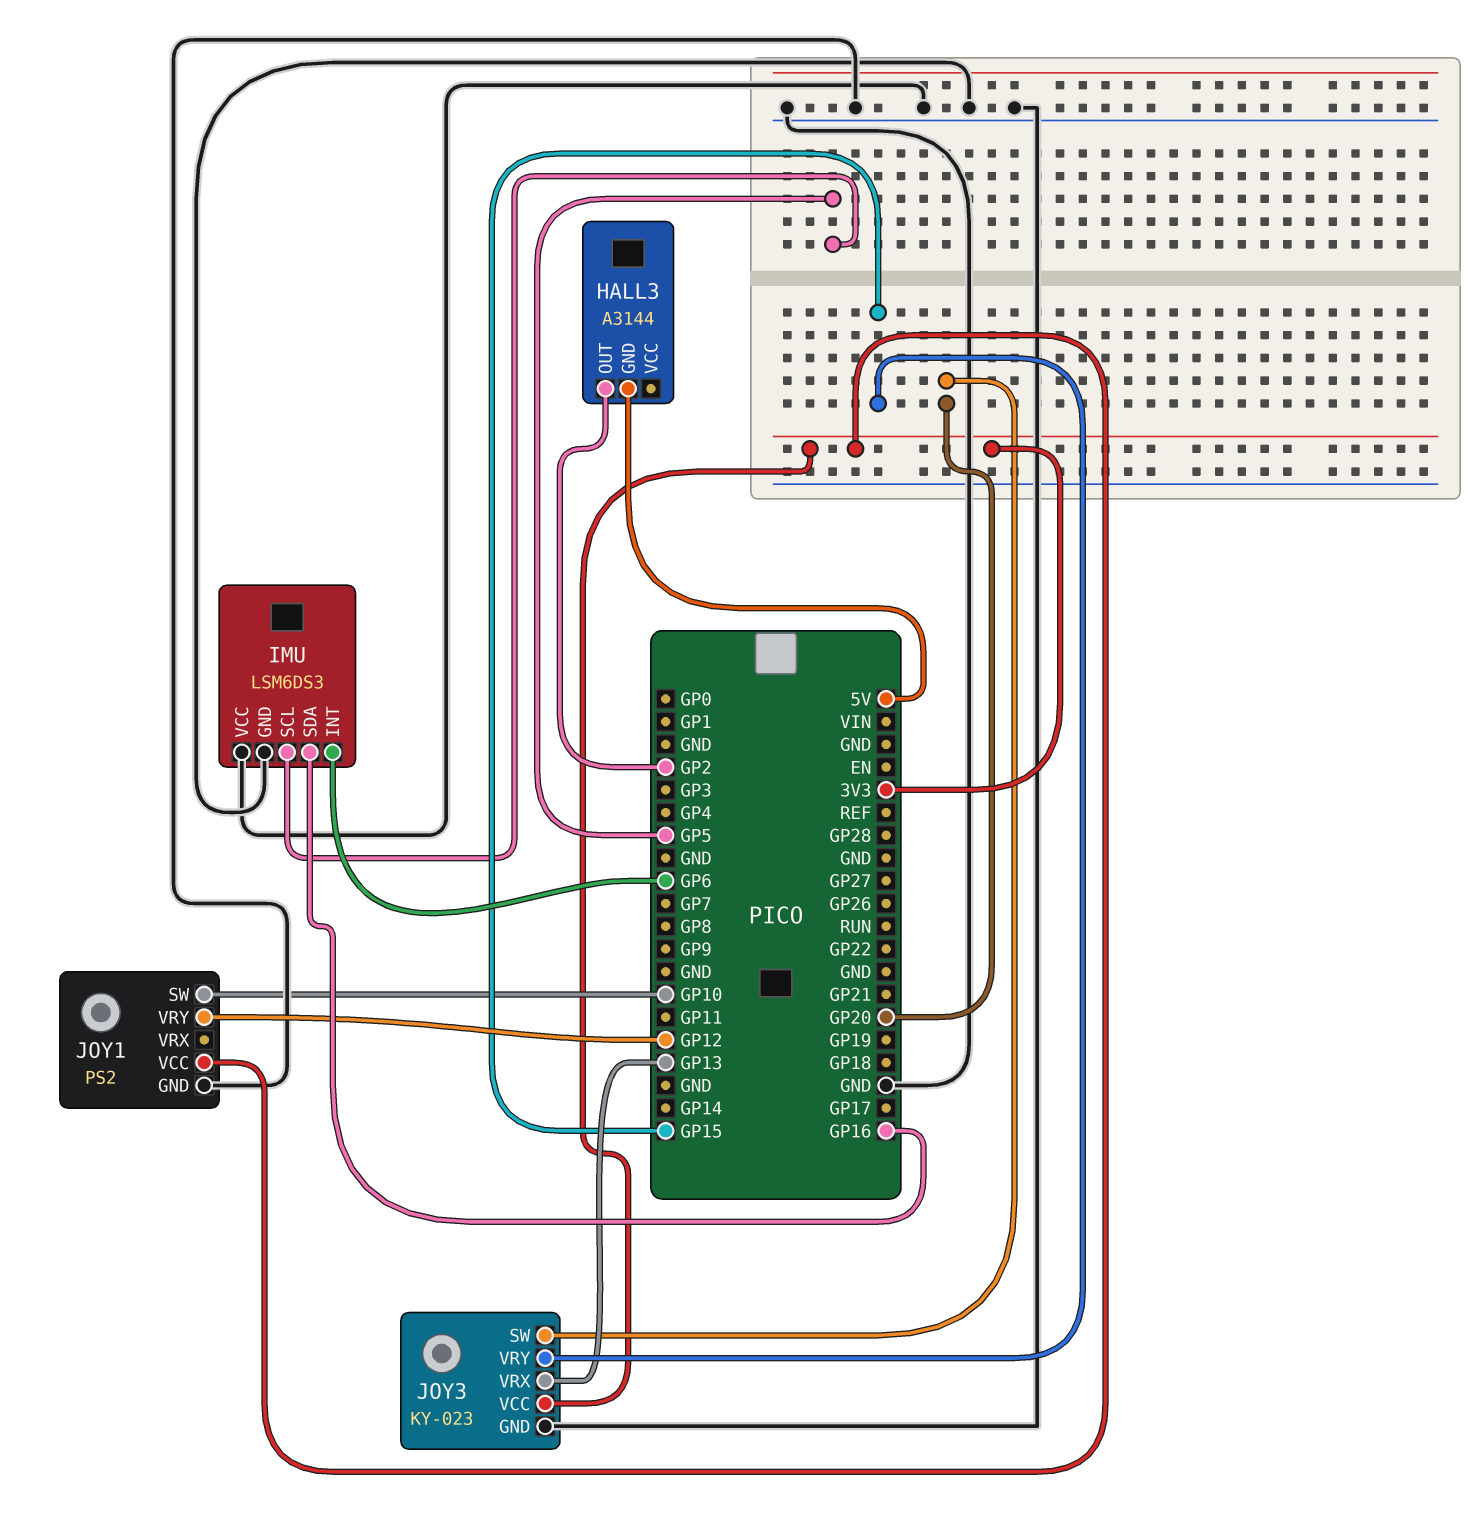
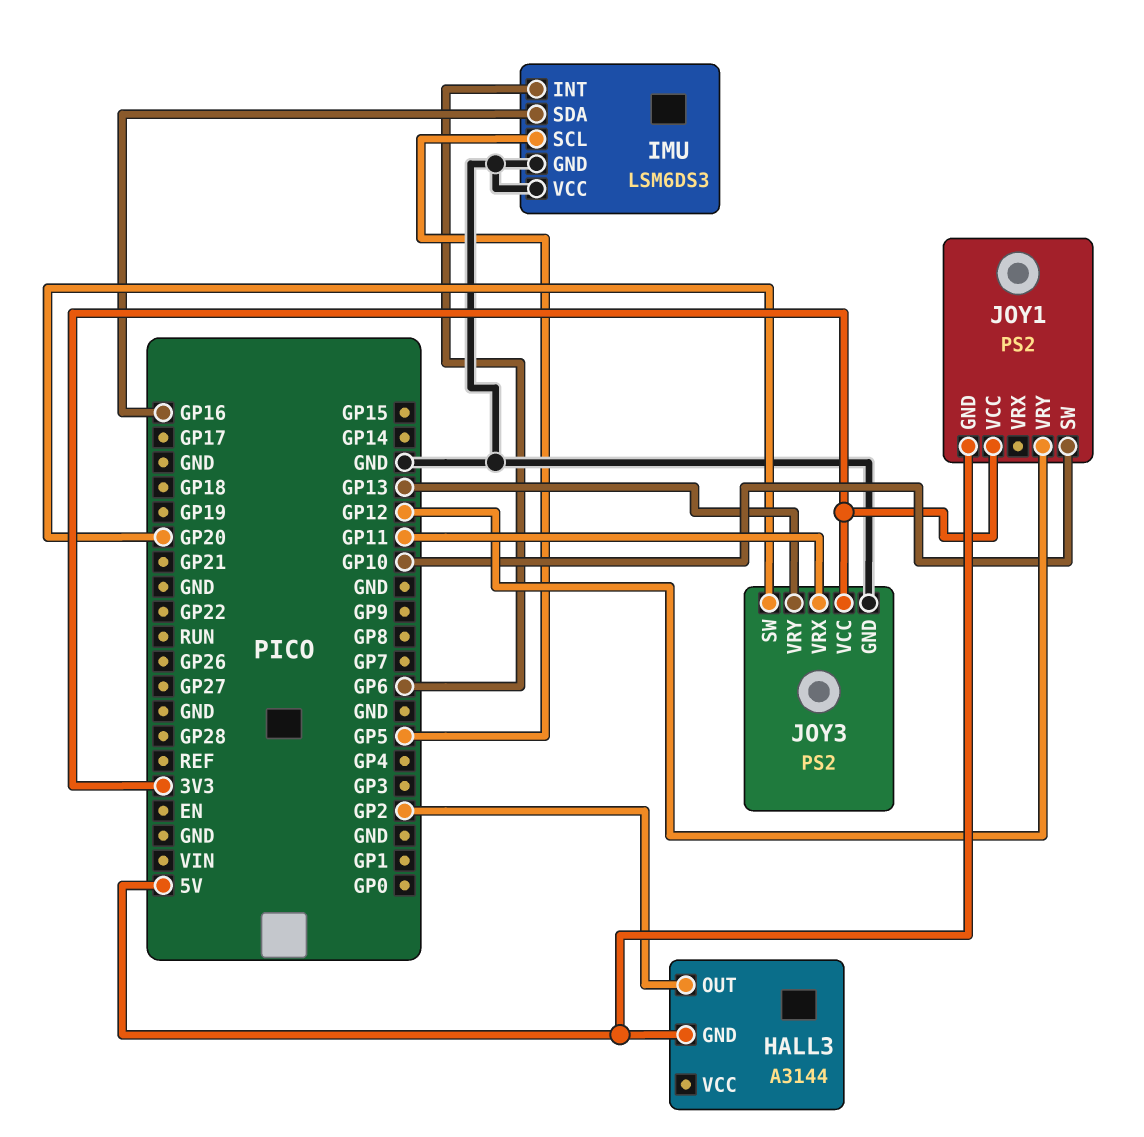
JOY1 pin GND: GND -> 5V
JOY3: KY-023 -> PS2
JOY3 pin VRX: GP13 -> GP11
JOY3 pin VRY: GP15 -> GP13

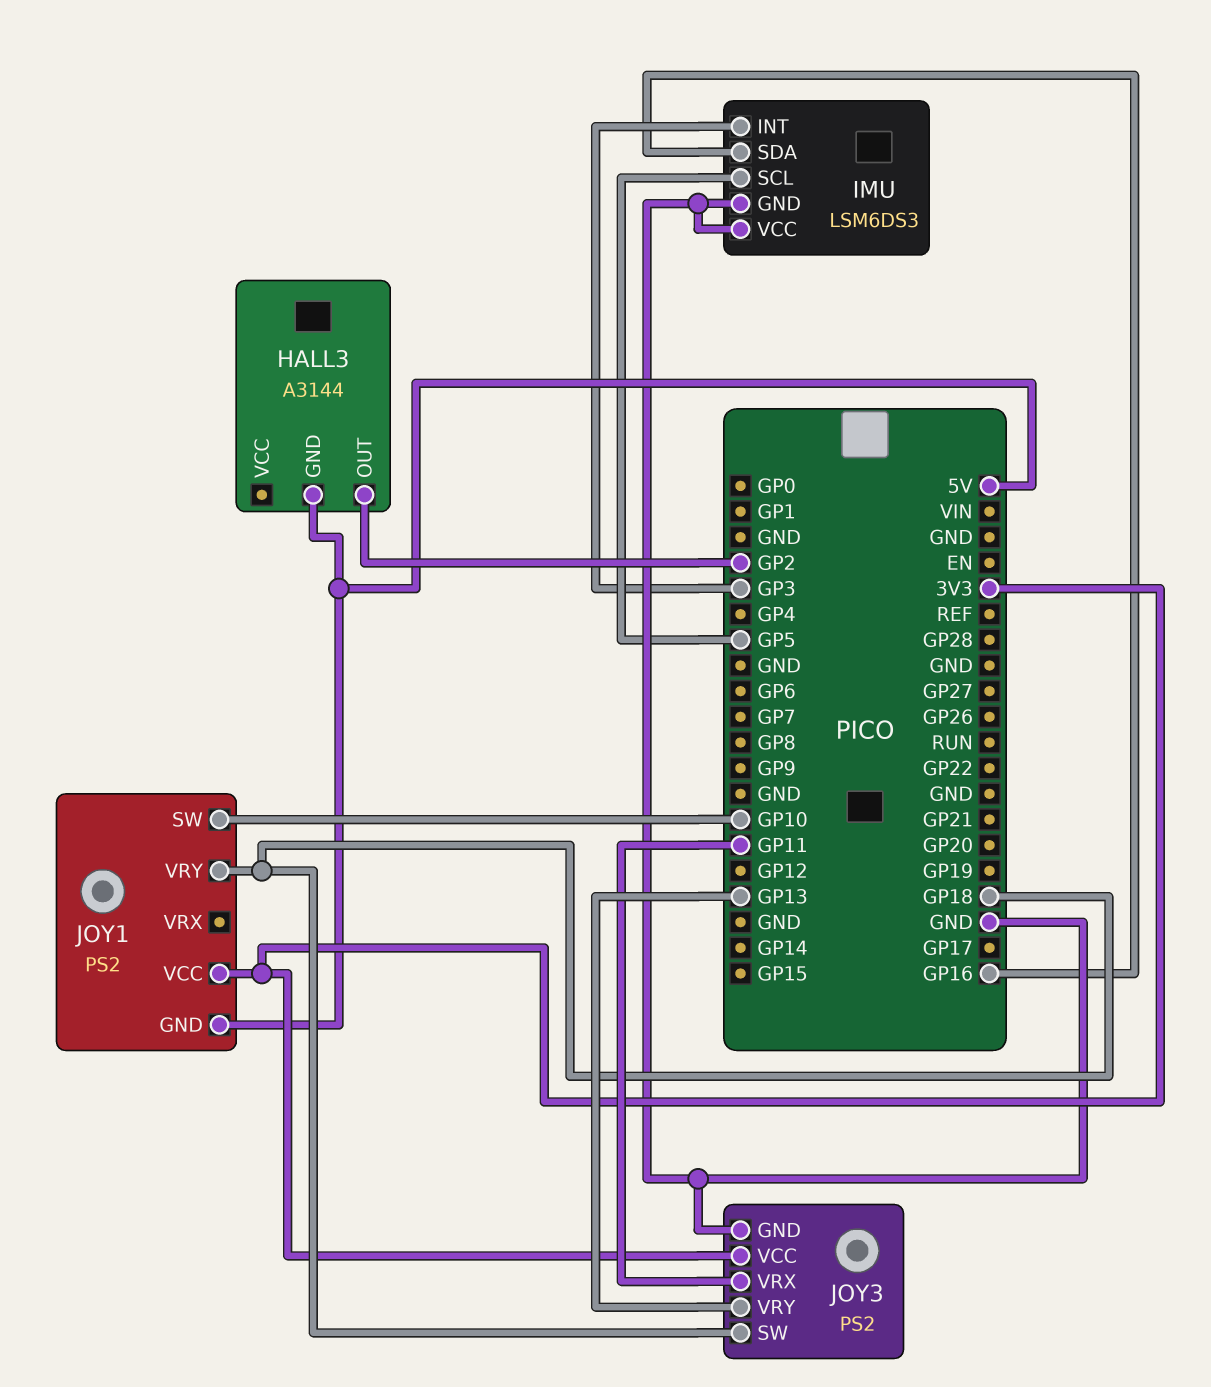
IMU pin INT: GP6 -> GP3
JOY1 pin VRY: GP12 -> GP18
JOY3 pin SW: GP20 -> GP18

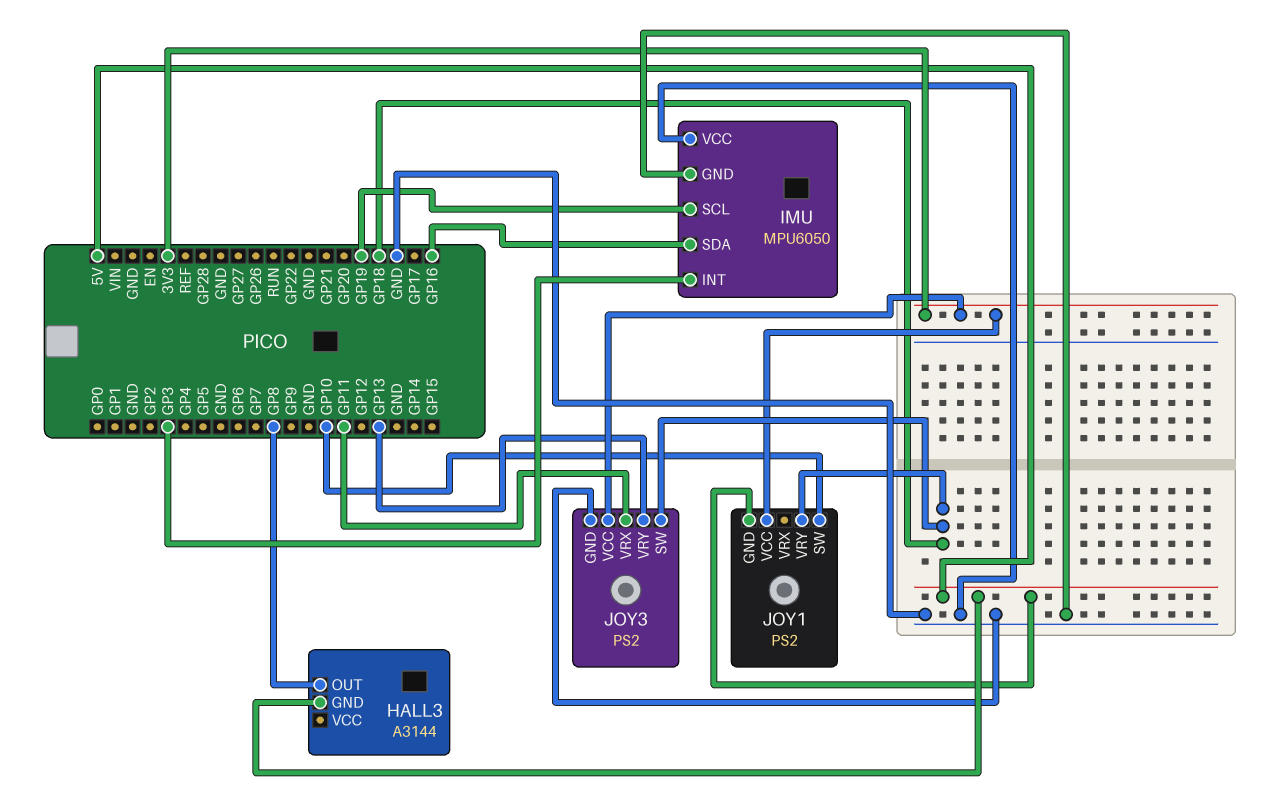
HALL3 pin OUT: GP2 -> GP8
IMU: LSM6DS3 -> MPU6050
IMU pin SCL: GP5 -> GP19

